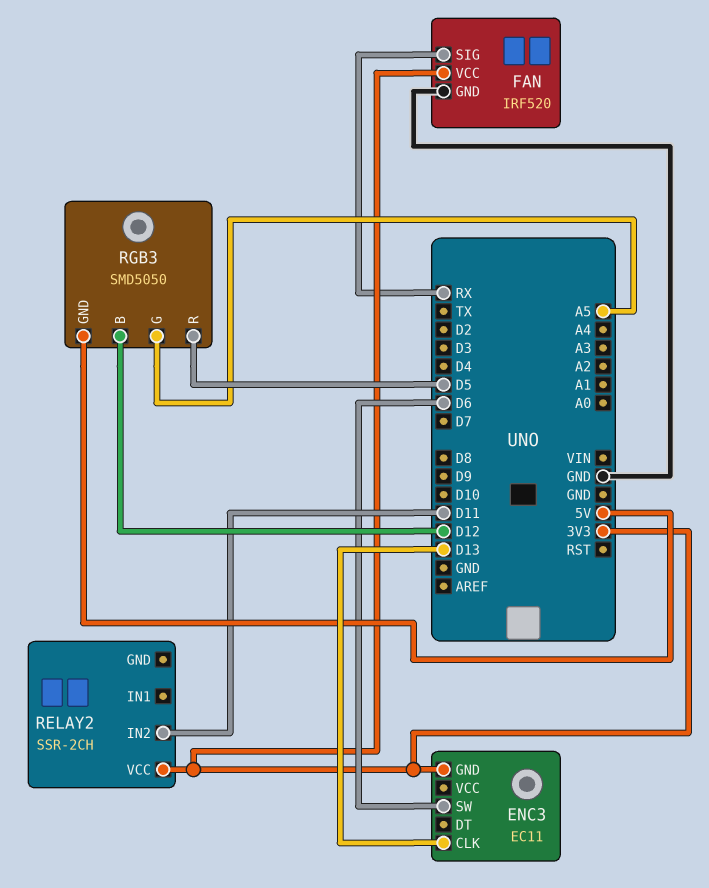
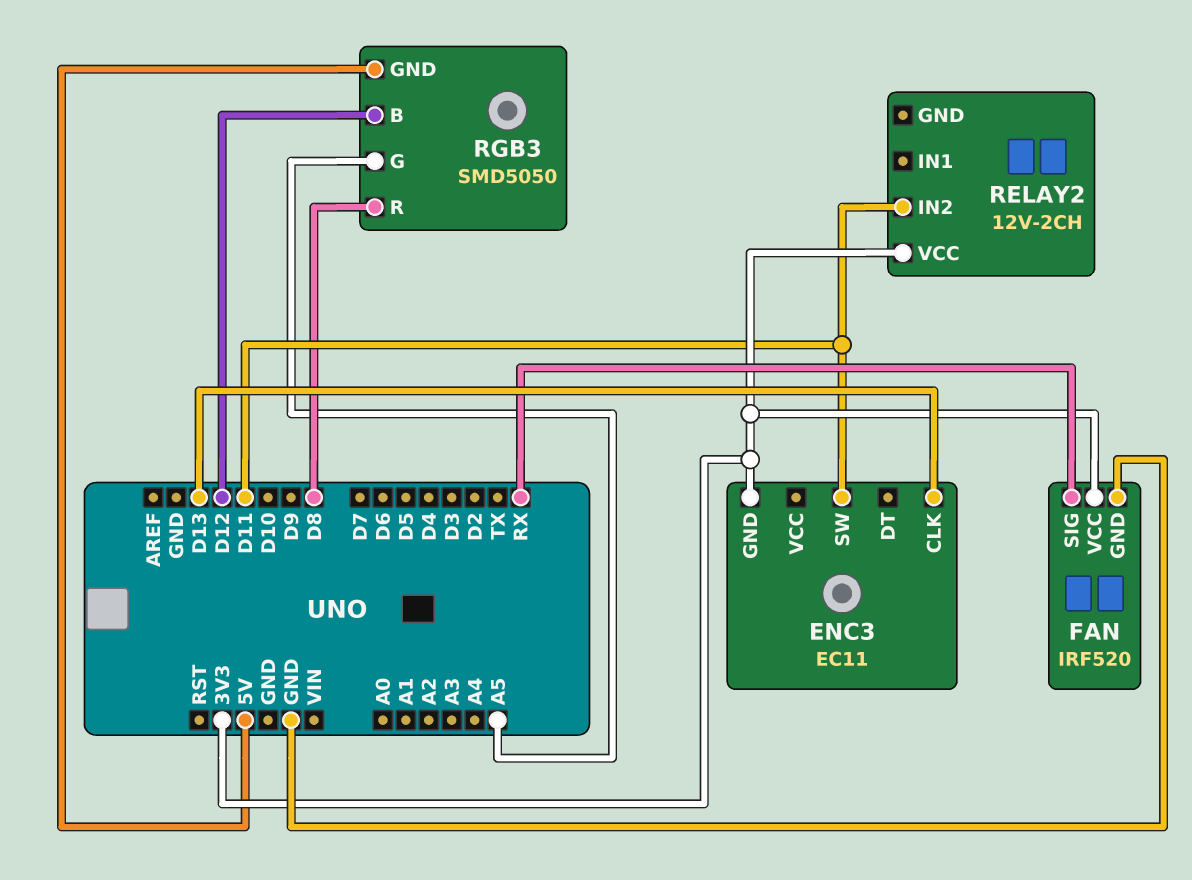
ENC3 pin SW: D6 -> D11
RELAY2: SSR-2CH -> 12V-2CH
RGB3 pin R: D5 -> D8

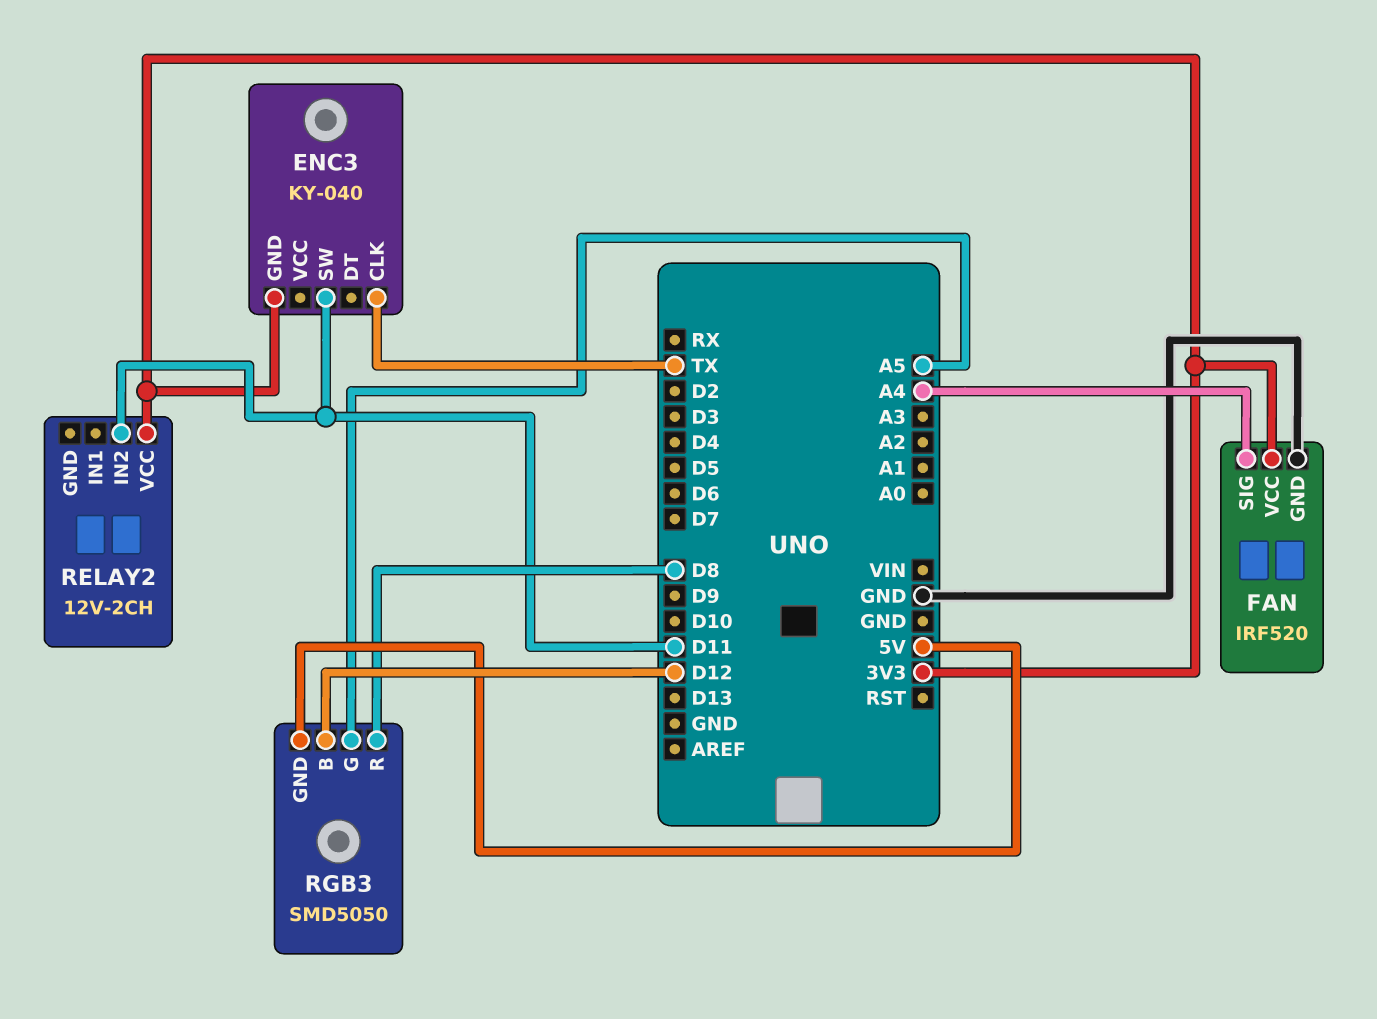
ENC3: EC11 -> KY-040
ENC3 pin CLK: D13 -> TX
FAN pin SIG: RX -> A4

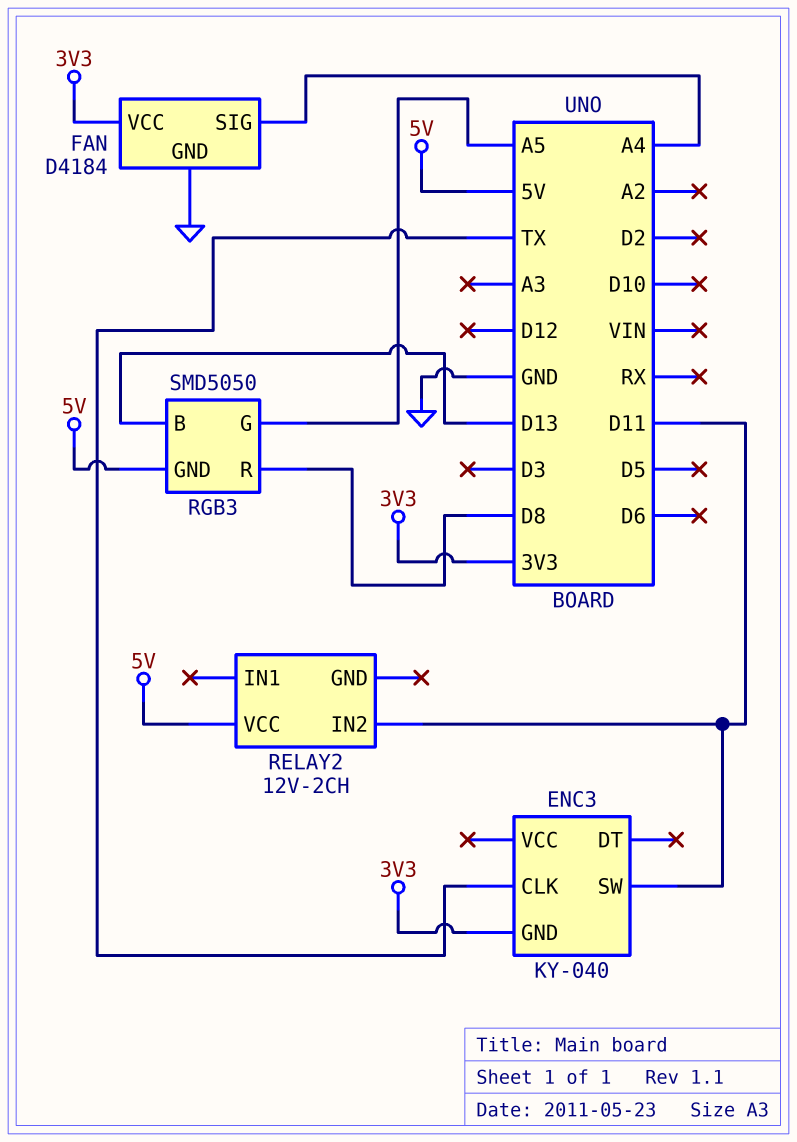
FAN: IRF520 -> D4184
RELAY2 pin VCC: 3V3 -> 5V
RGB3 pin B: D12 -> D13

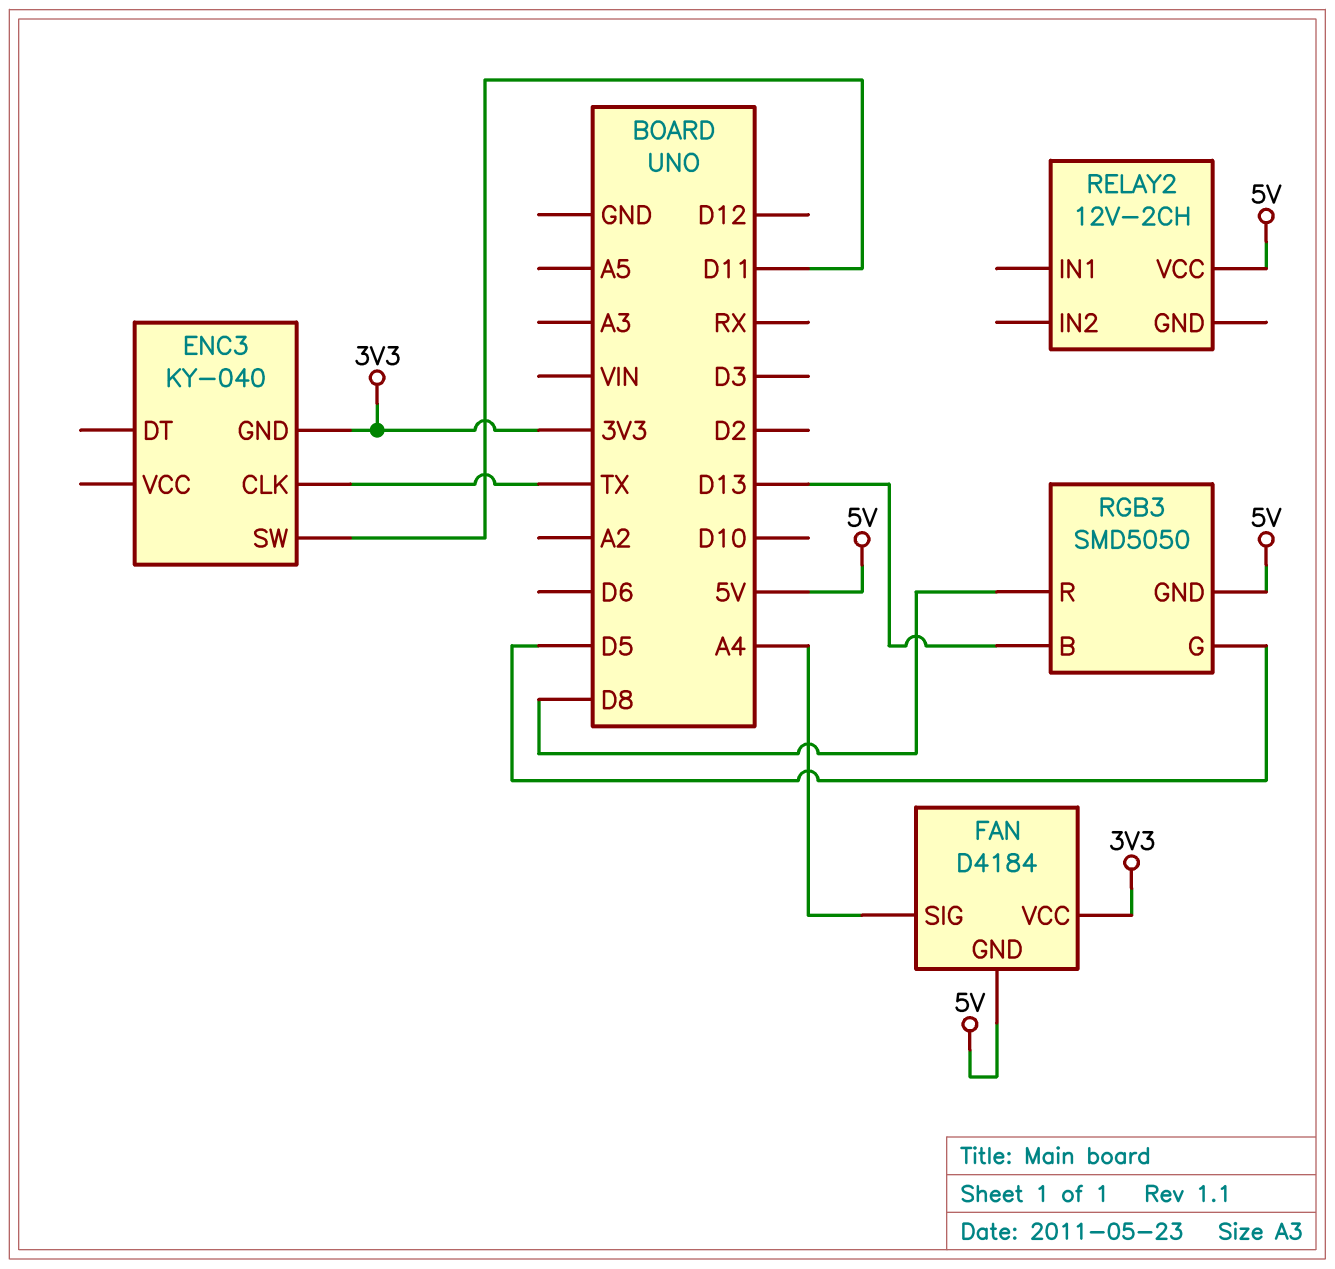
FAN pin GND: GND -> 5V
RELAY2 pin IN2: D11 -> none
RGB3 pin G: A5 -> D5

